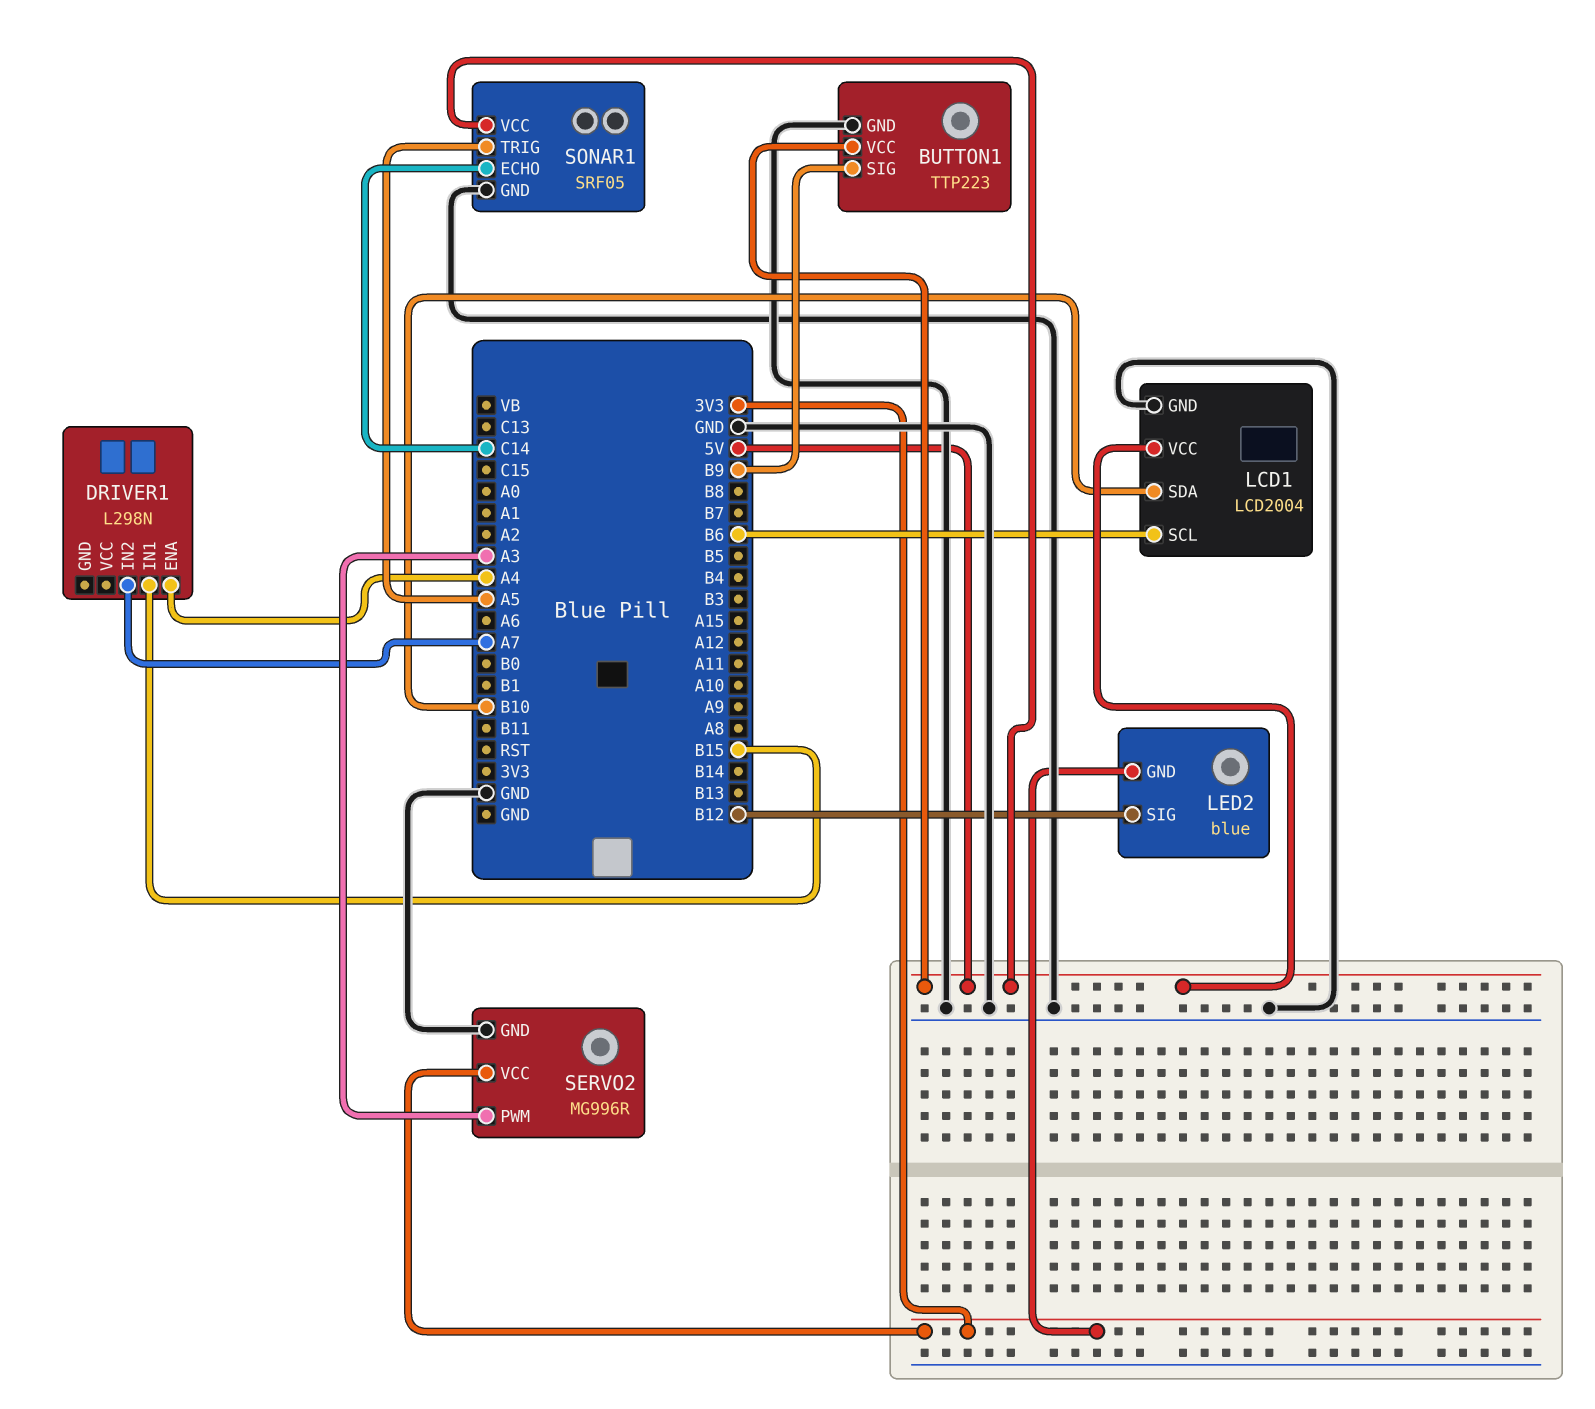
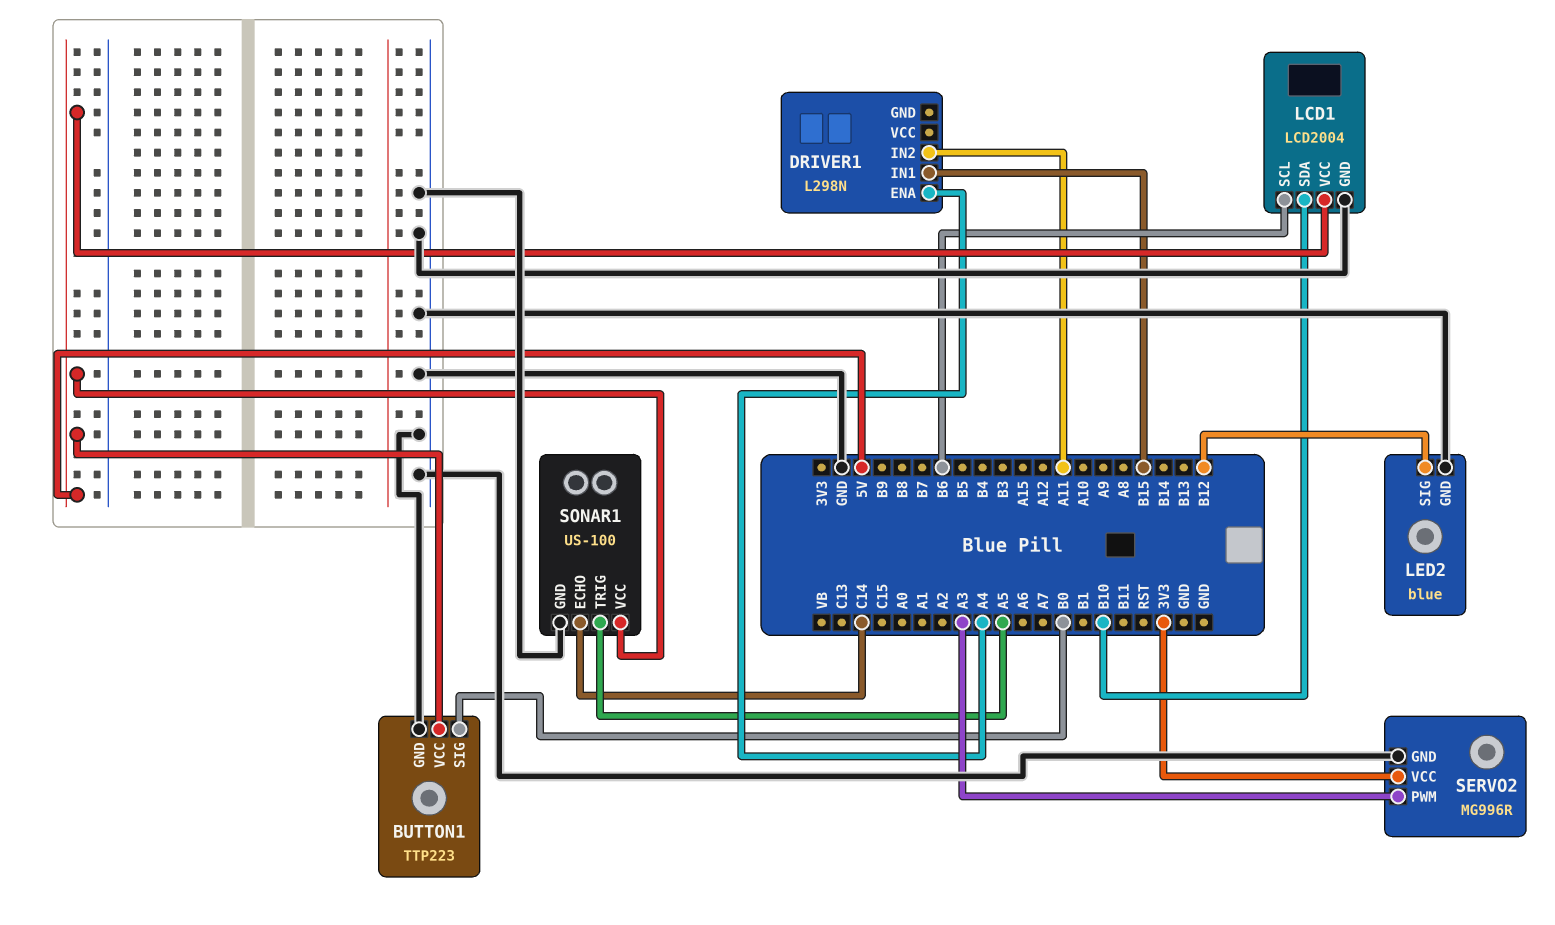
BUTTON1 pin SIG: B9 -> B0
DRIVER1 pin IN2: A7 -> A11
LED2 pin GND: 3V3 -> GND
SONAR1: SRF05 -> US-100

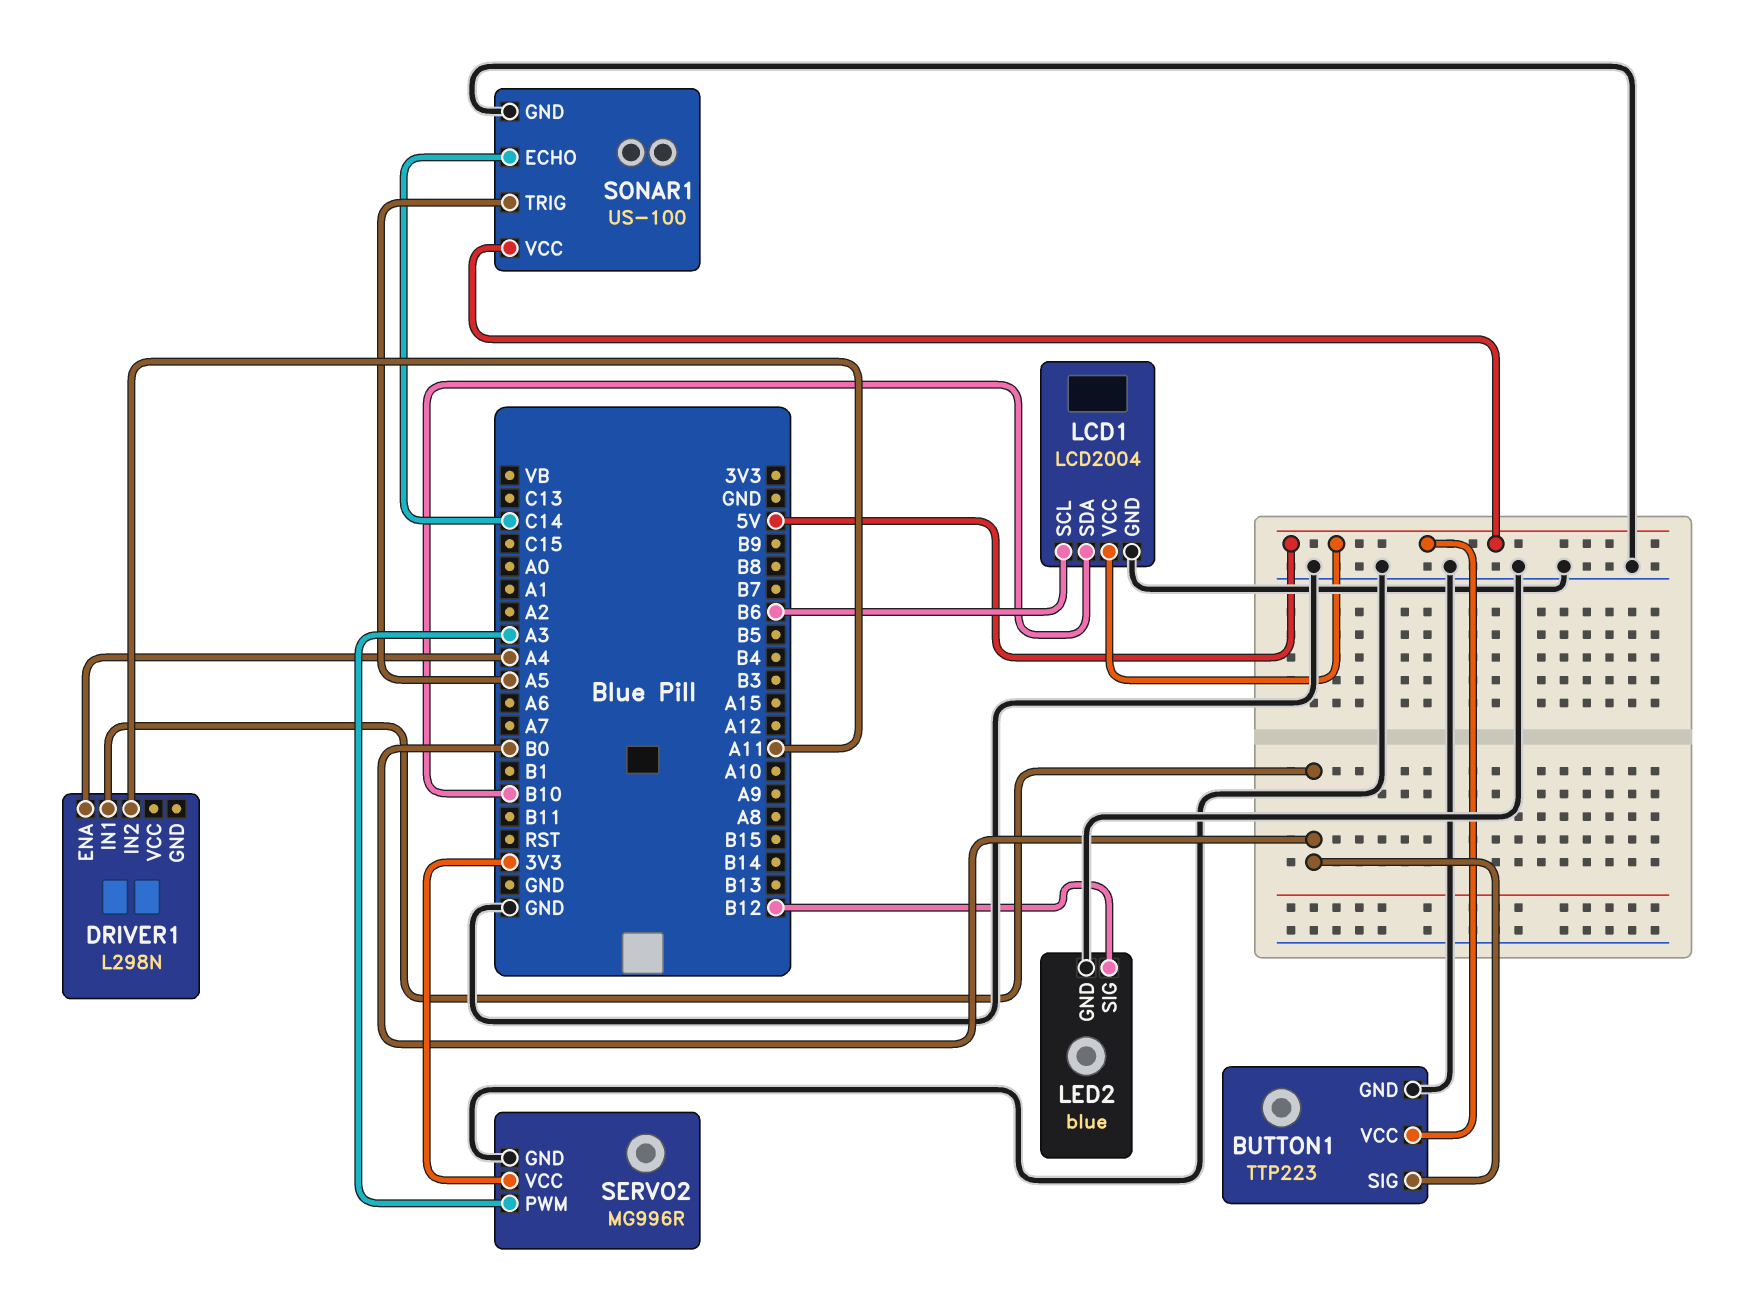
DRIVER1 pin IN1: B15 -> B0

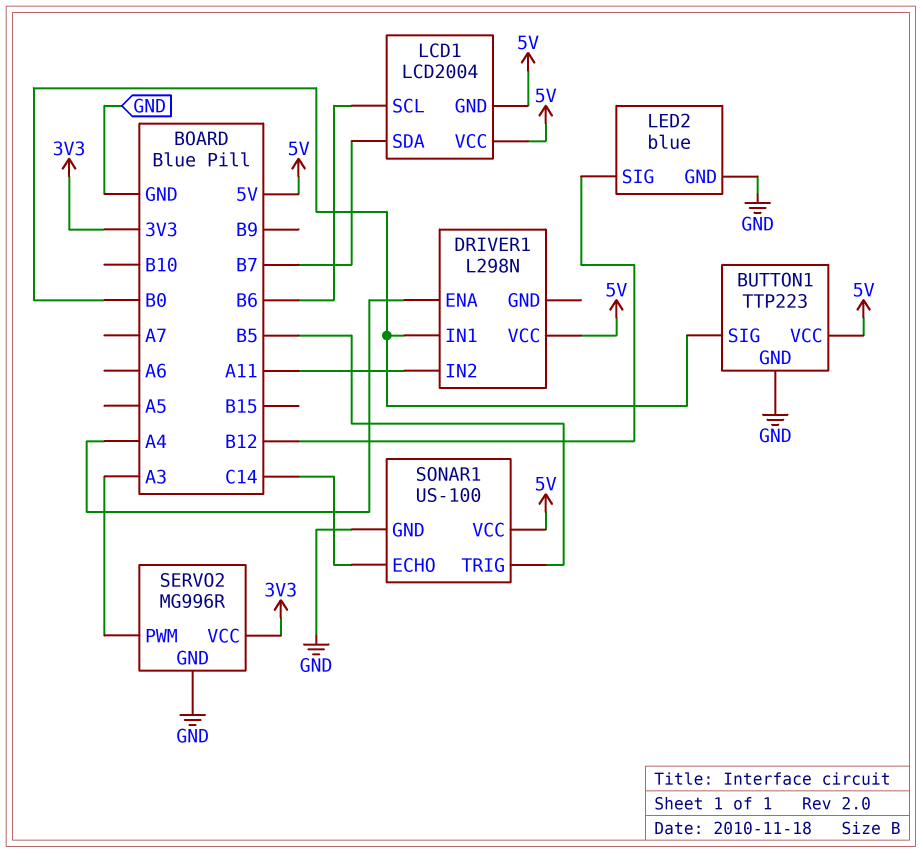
DRIVER1 pin VCC: none -> 5V
LCD1 pin GND: GND -> 5V
LCD1 pin SDA: B10 -> B7
SONAR1 pin TRIG: A5 -> B5

